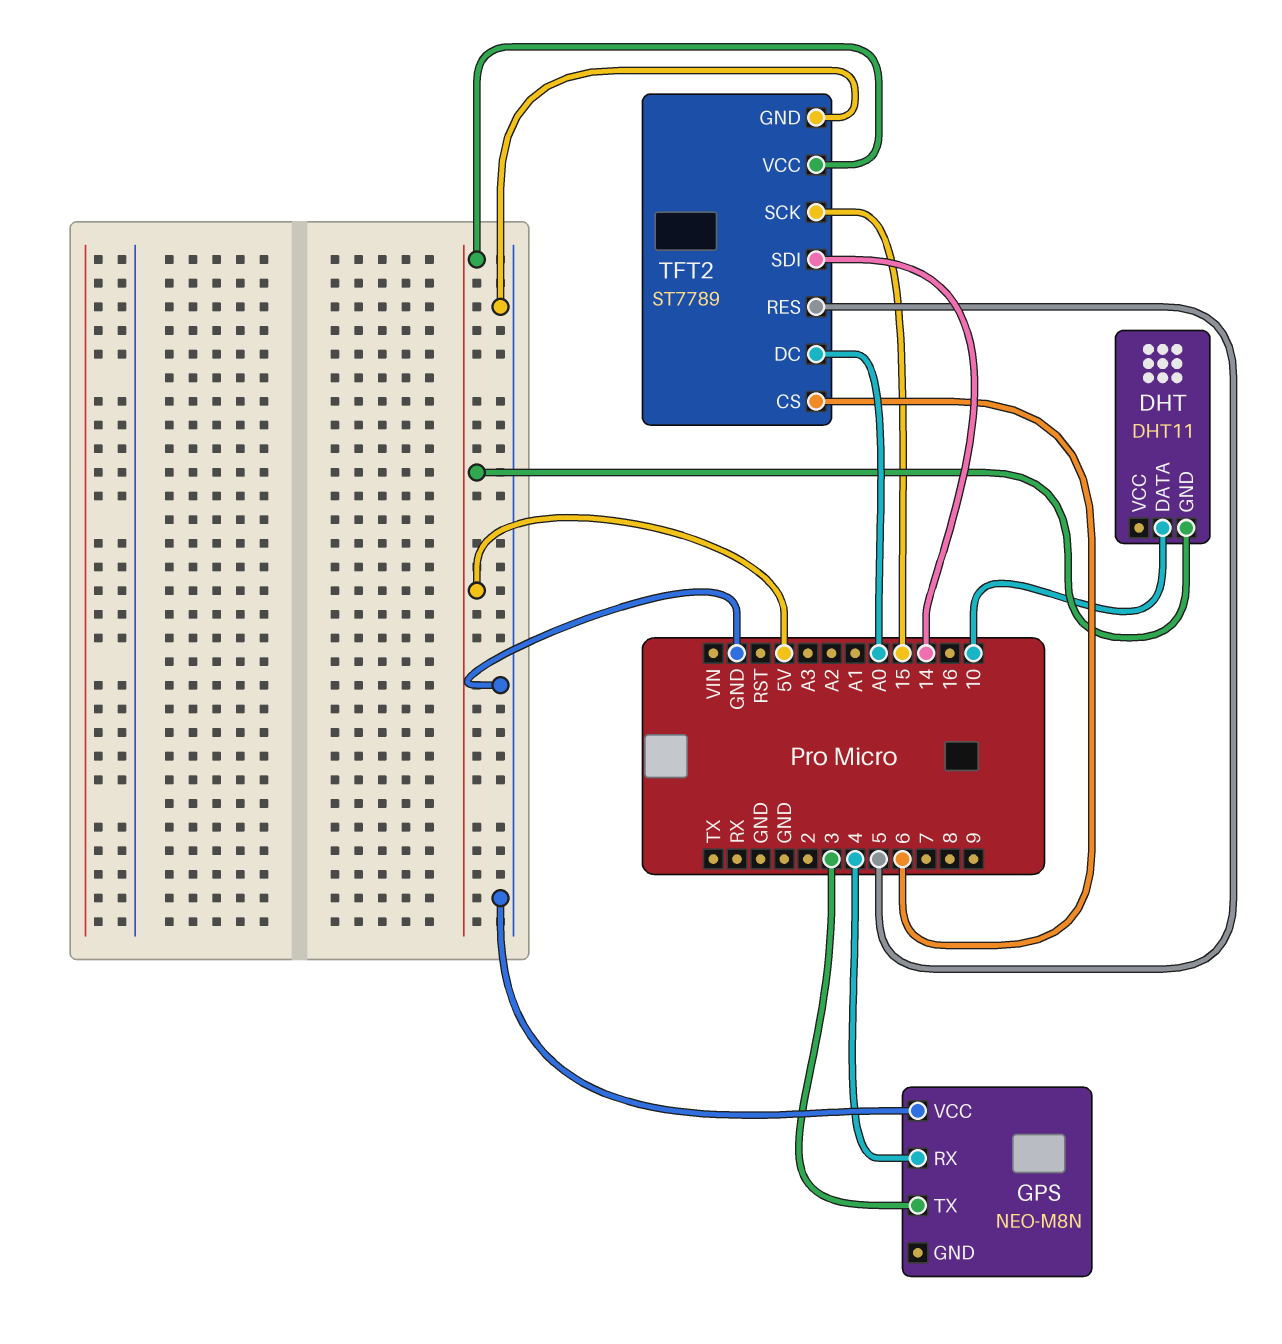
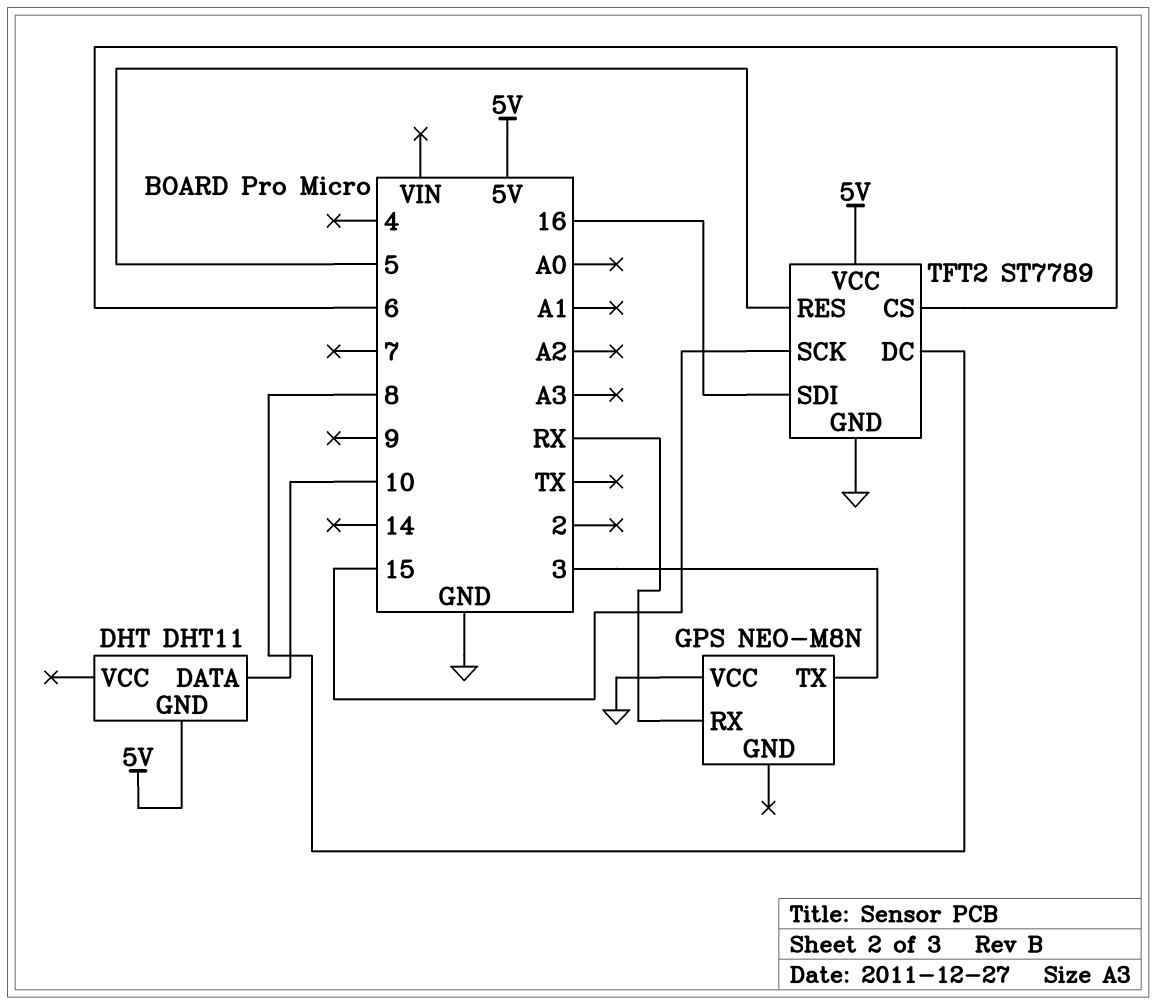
GPS pin RX: 4 -> RX
TFT2 pin DC: A0 -> 8
TFT2 pin SDI: 14 -> 16

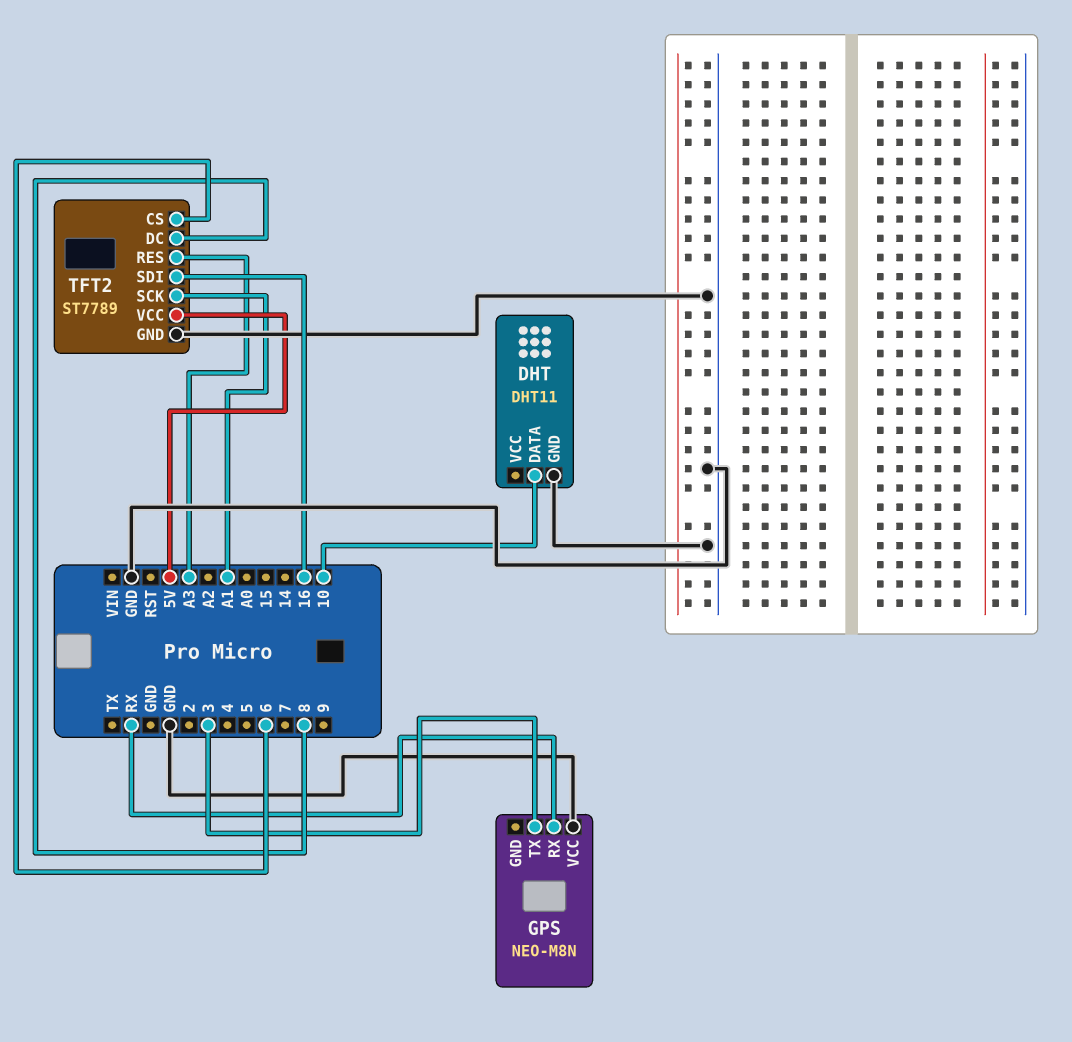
DHT pin GND: 5V -> GND
TFT2 pin RES: 5 -> A3
TFT2 pin SCK: 15 -> A1

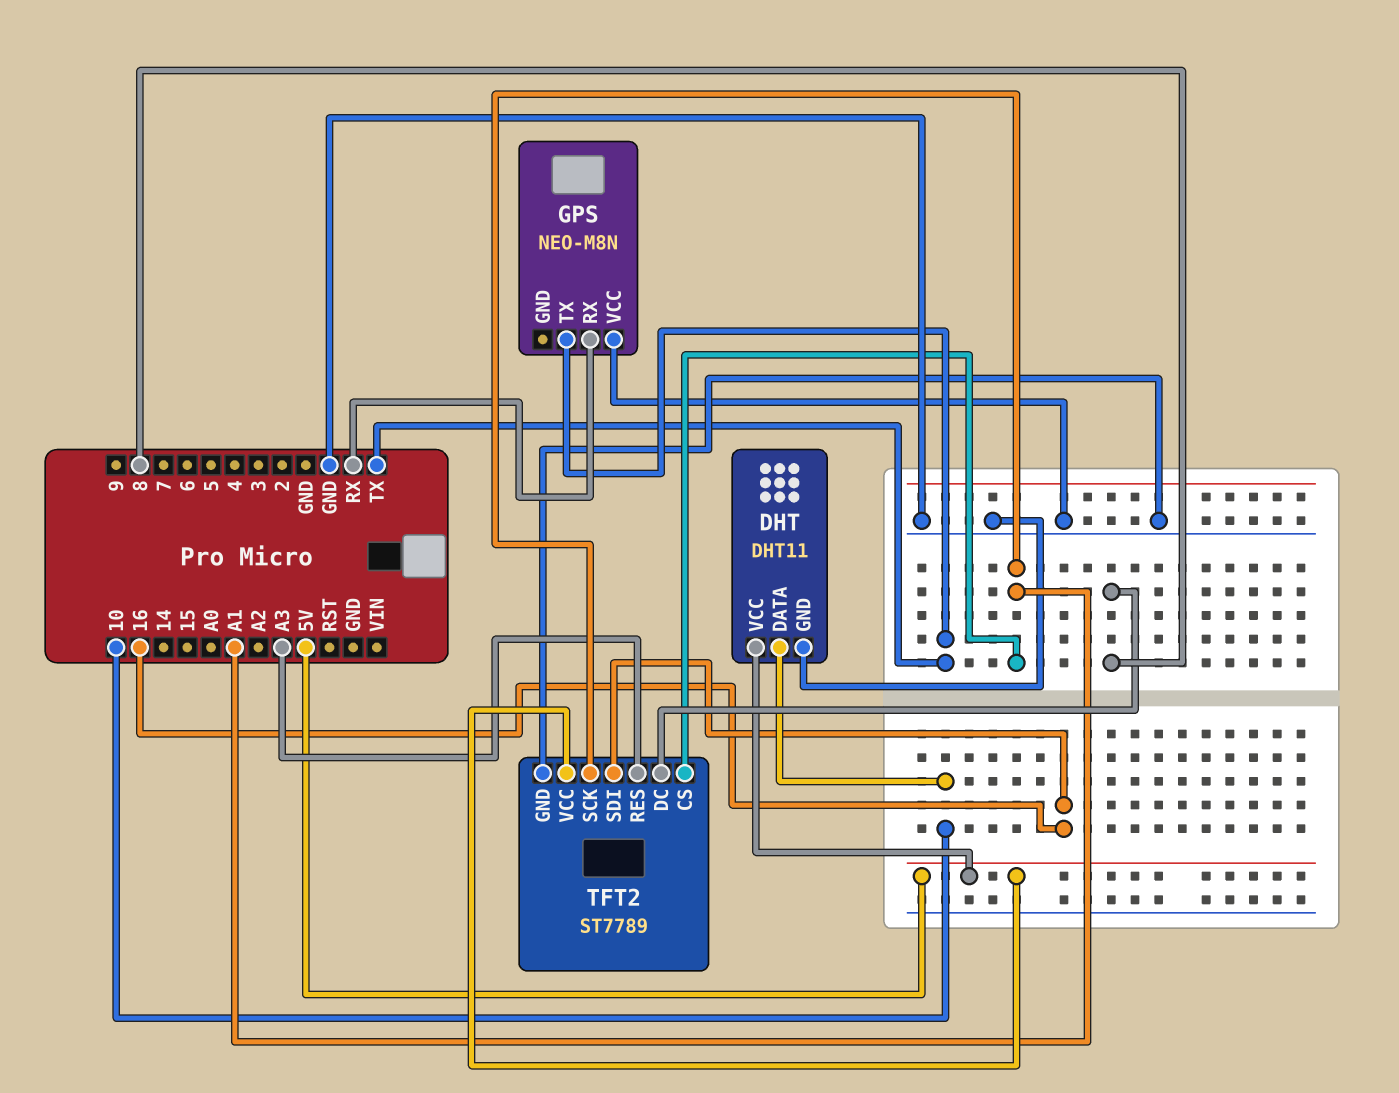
DHT pin VCC: none -> 5V
GPS pin TX: 3 -> TX
TFT2 pin CS: 6 -> A1

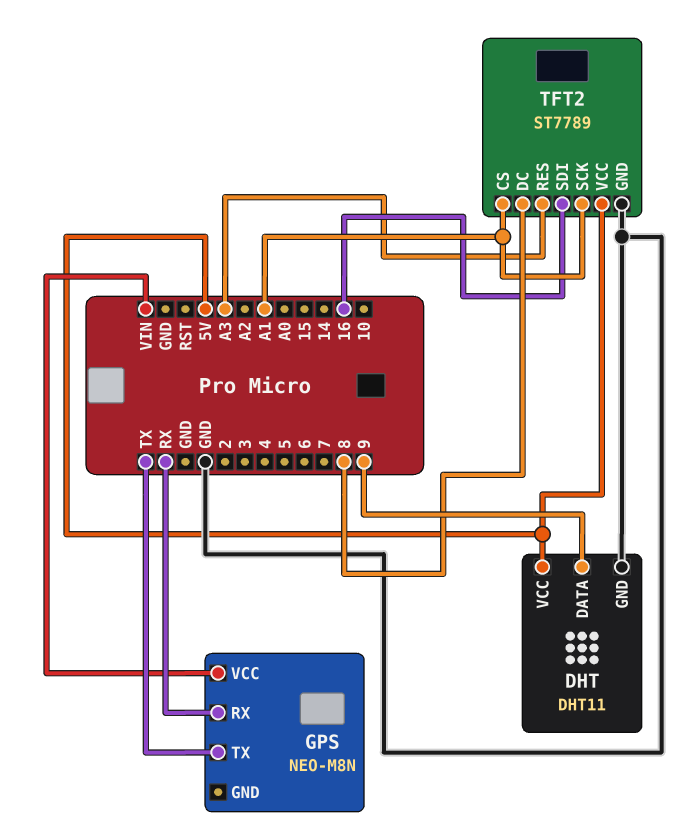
DHT pin DATA: 10 -> 9
GPS pin VCC: GND -> VIN

